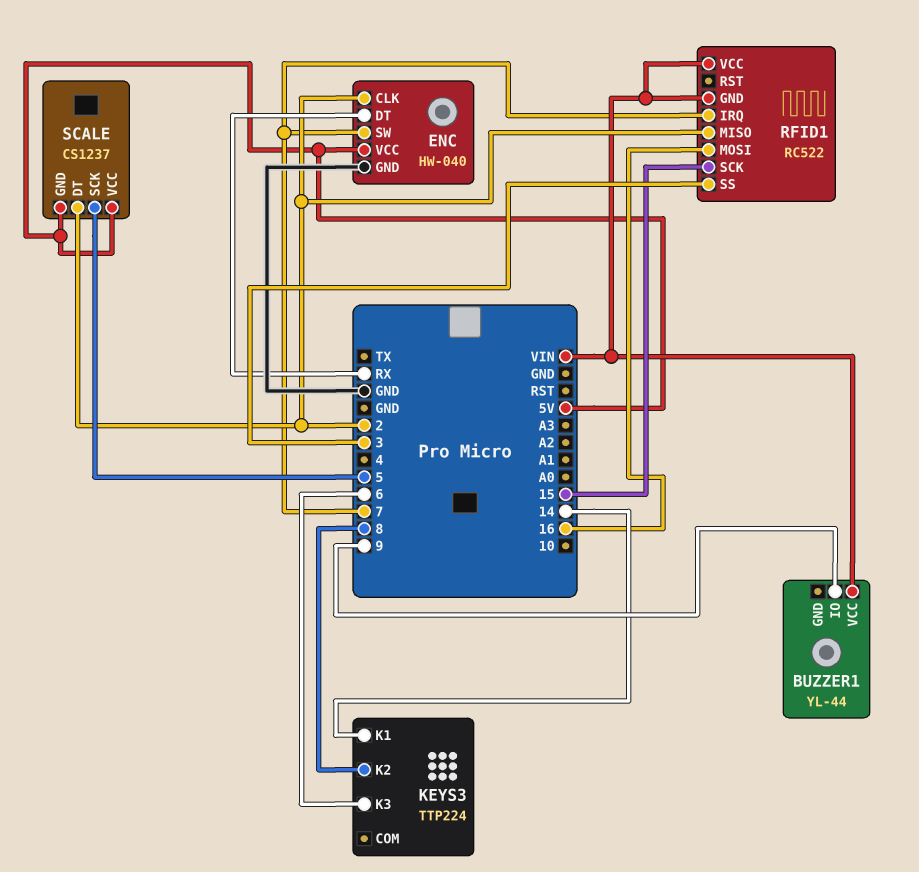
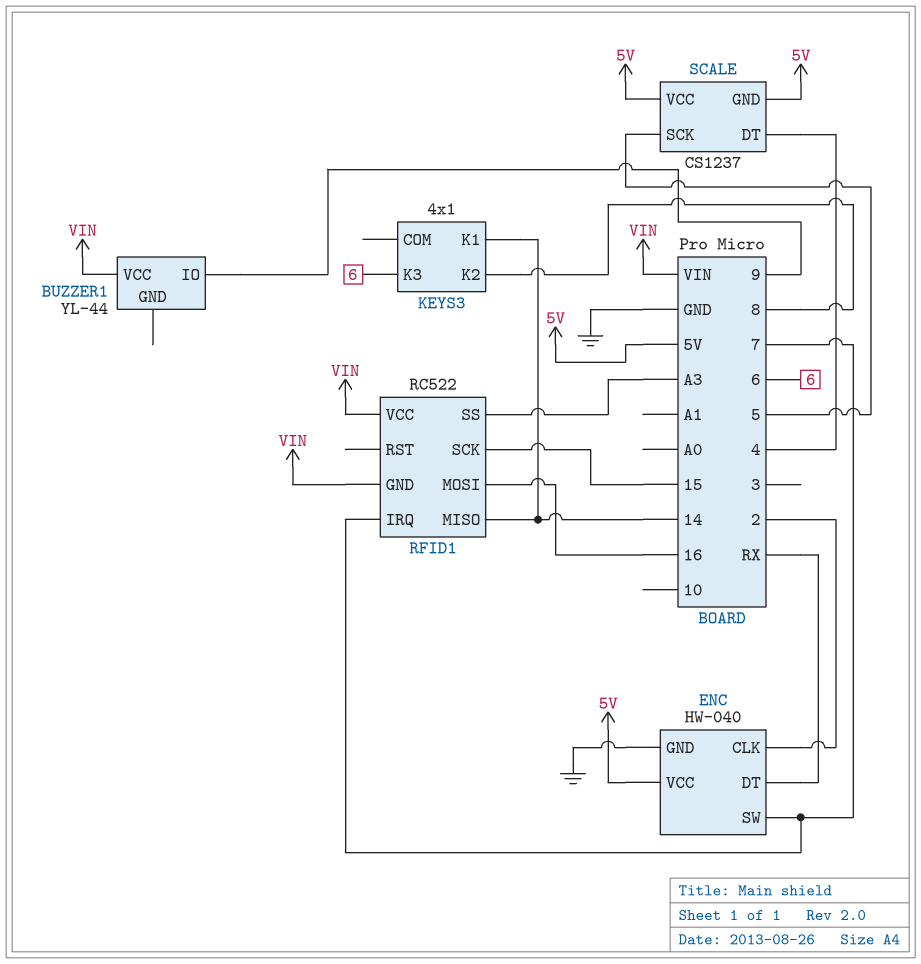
KEYS3: TTP224 -> 4x1
RFID1 pin MISO: 2 -> 14
RFID1 pin SS: 3 -> A3
SCALE pin DT: 2 -> 4

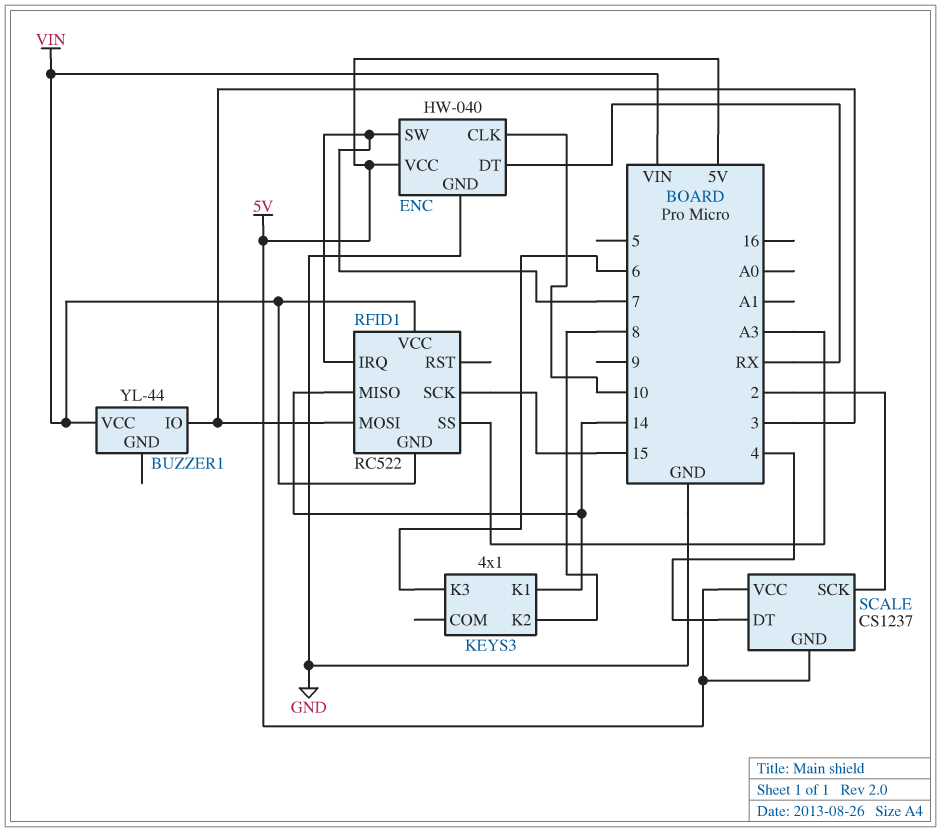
BUZZER1 pin IO: 9 -> 3
ENC pin CLK: 2 -> 10
RFID1 pin MOSI: 16 -> 3
SCALE pin SCK: 5 -> 2

